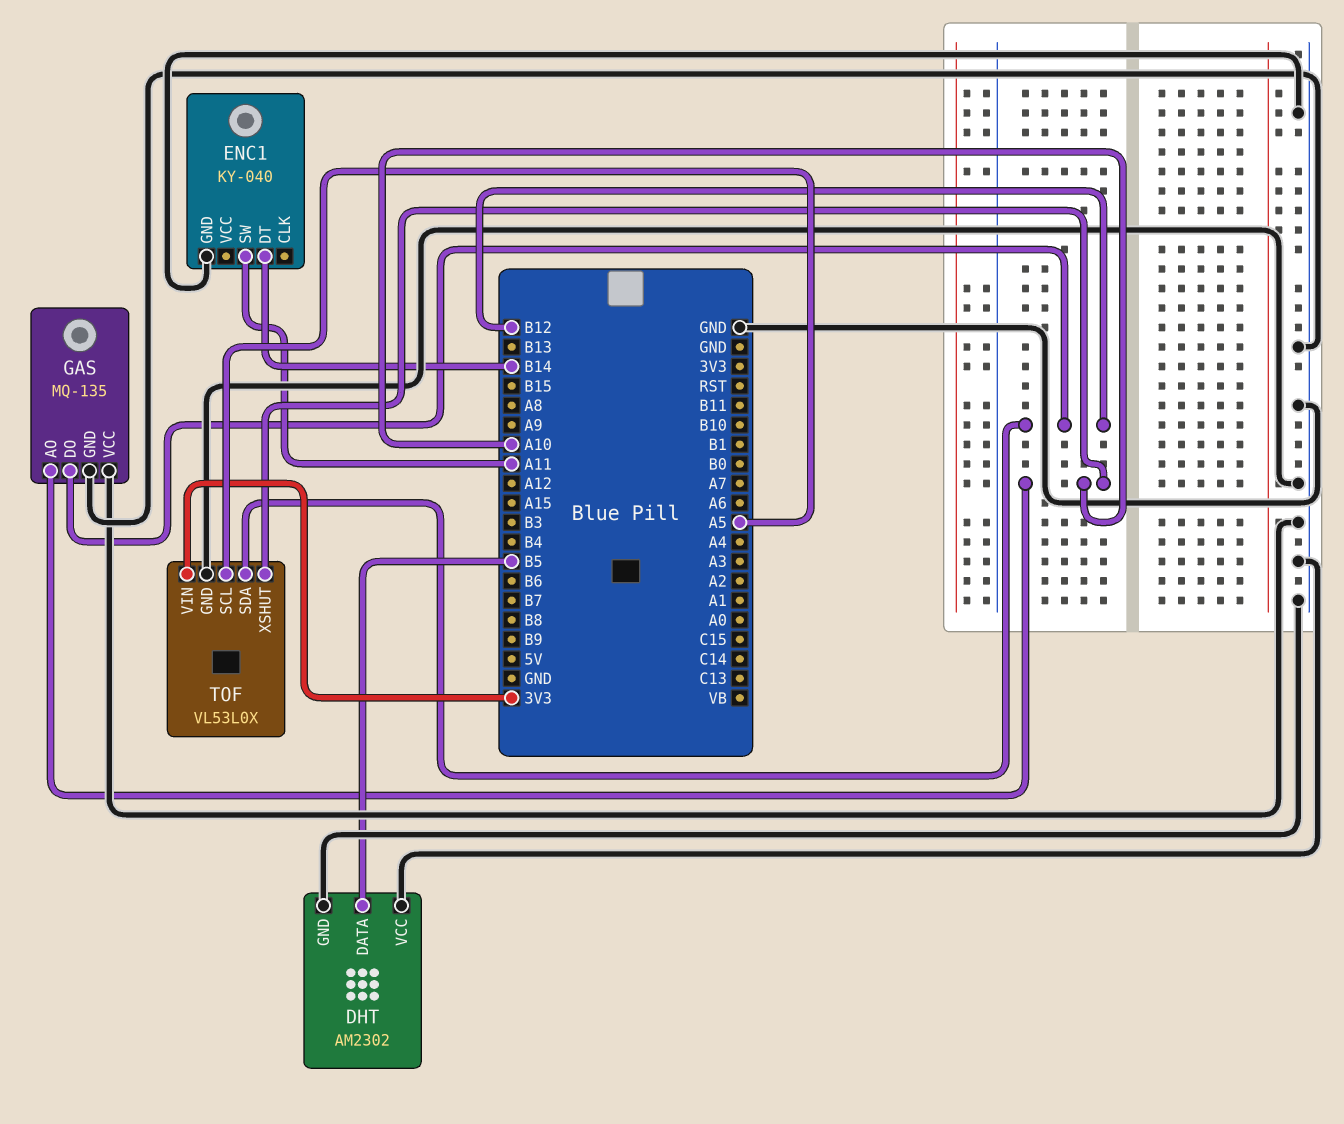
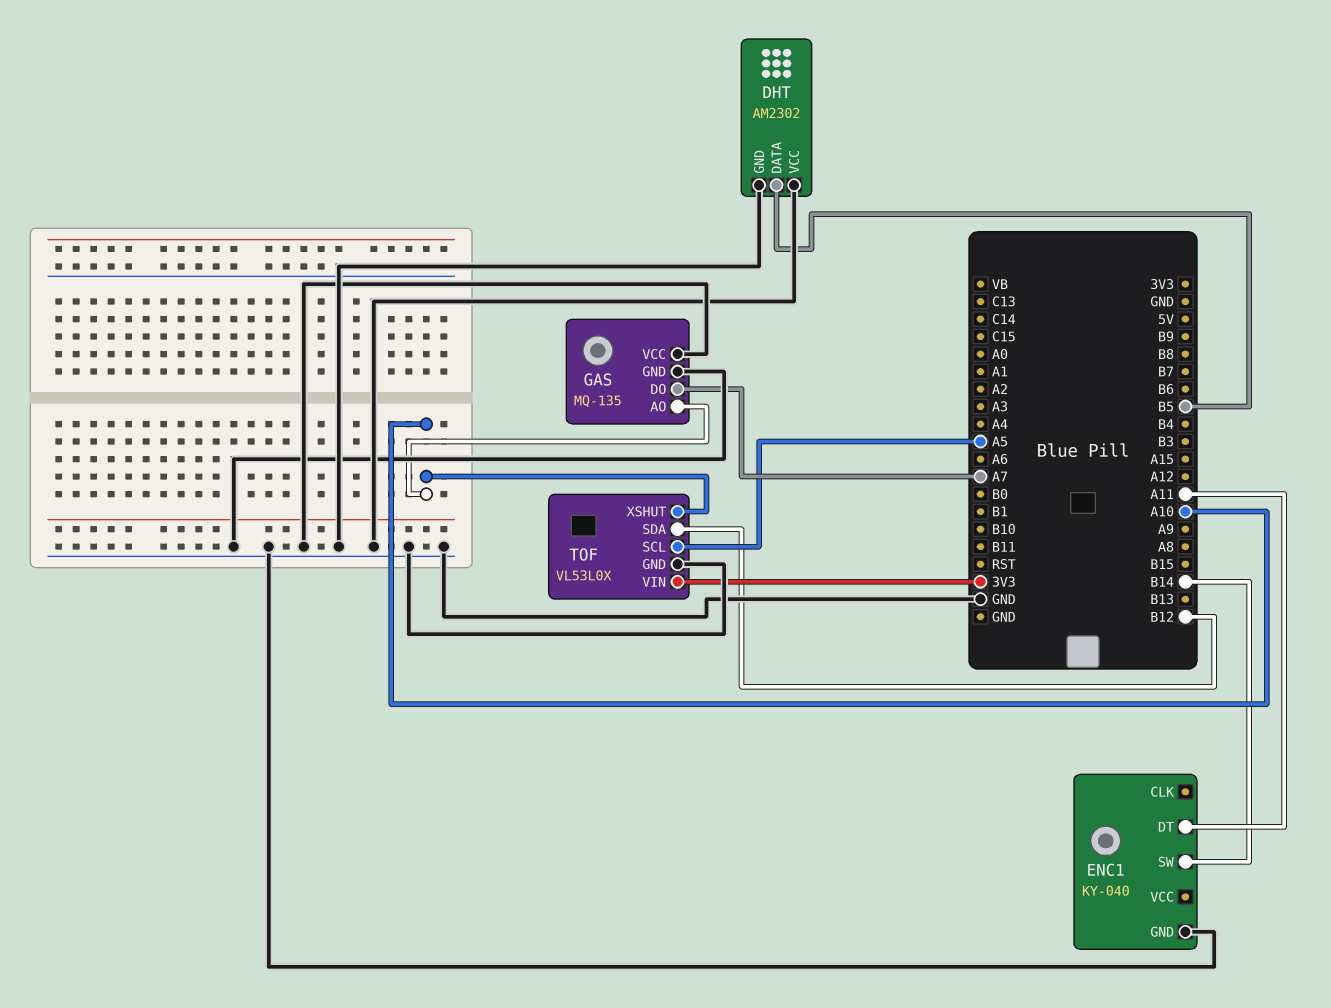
ENC1 pin DT: B14 -> A11
ENC1 pin SW: A11 -> B14
GAS pin DO: B12 -> A7

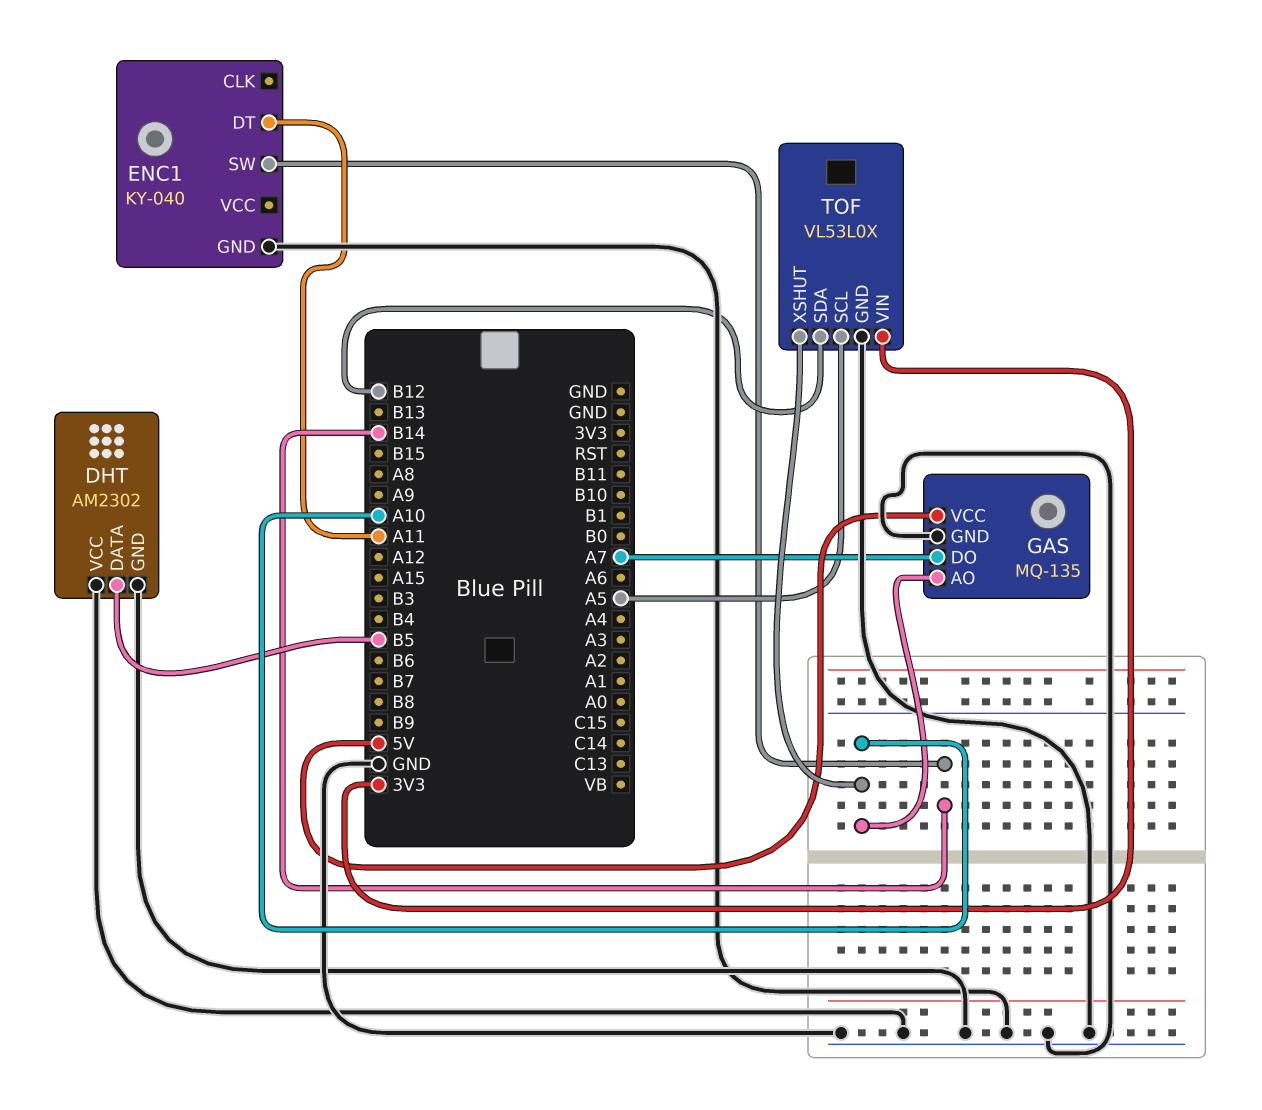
GAS pin VCC: GND -> 5V

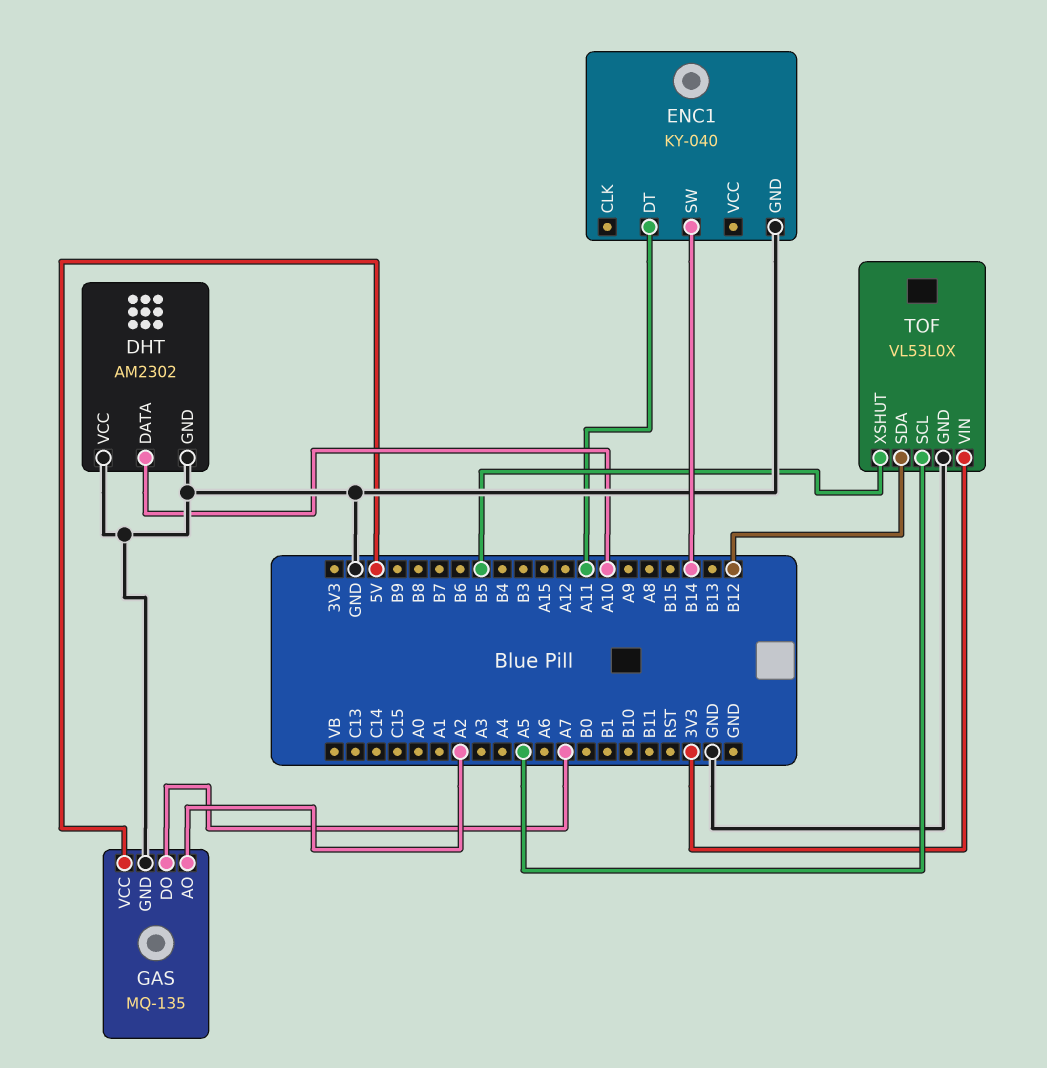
DHT pin DATA: B5 -> A10
GAS pin AO: A10 -> A2
TOF pin XSHUT: A10 -> B5

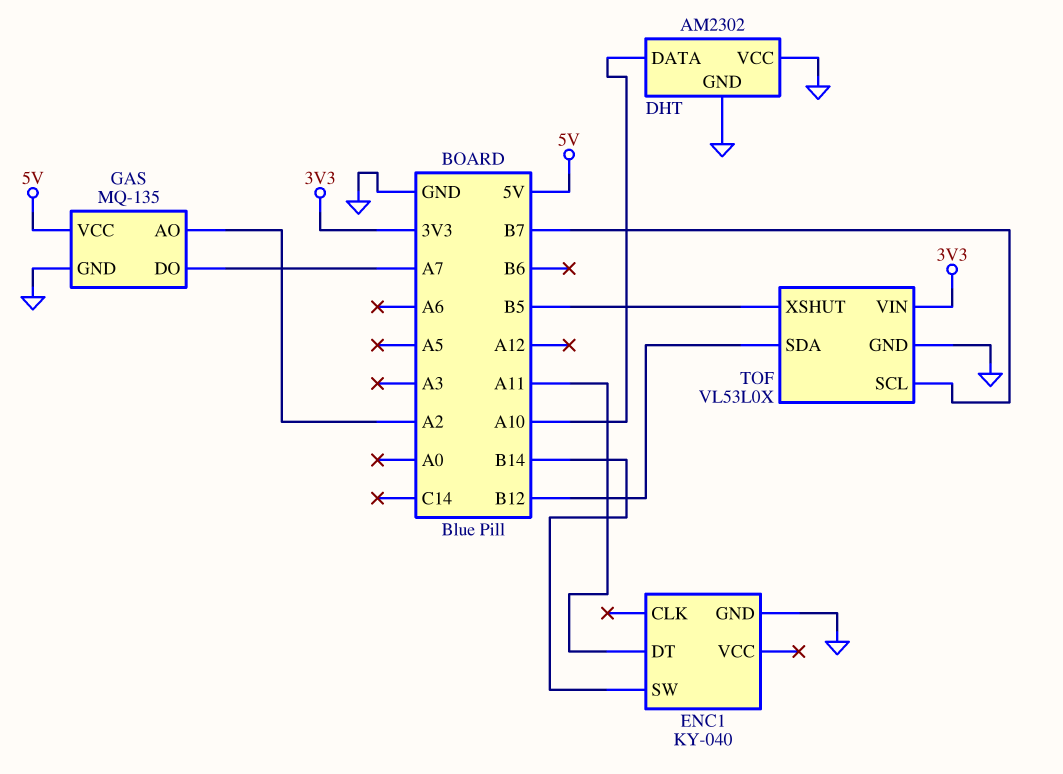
TOF pin SCL: A5 -> B7

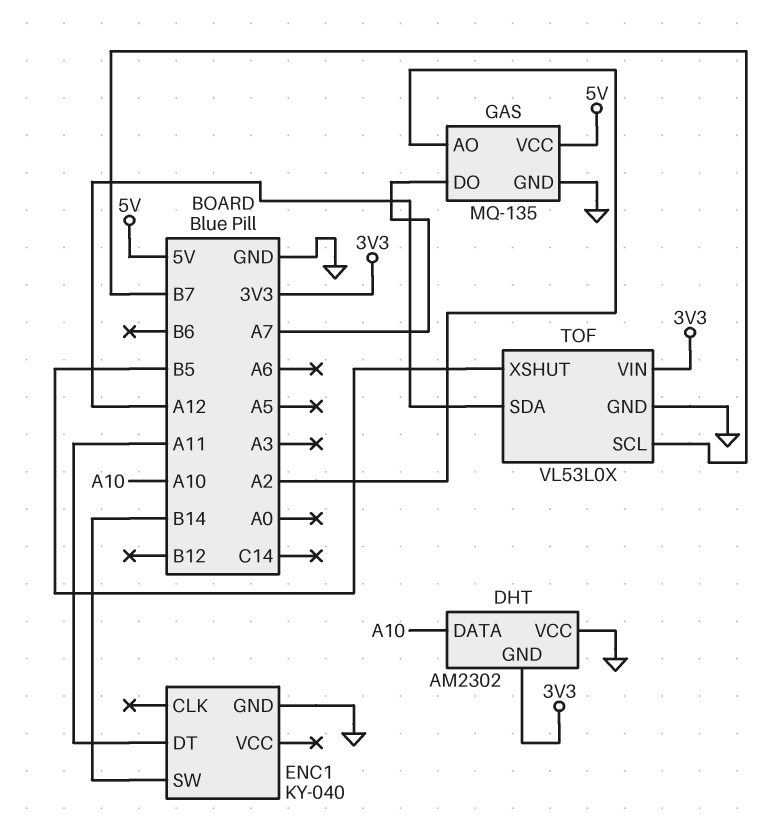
DHT pin GND: GND -> 3V3
TOF pin SDA: B12 -> A12

